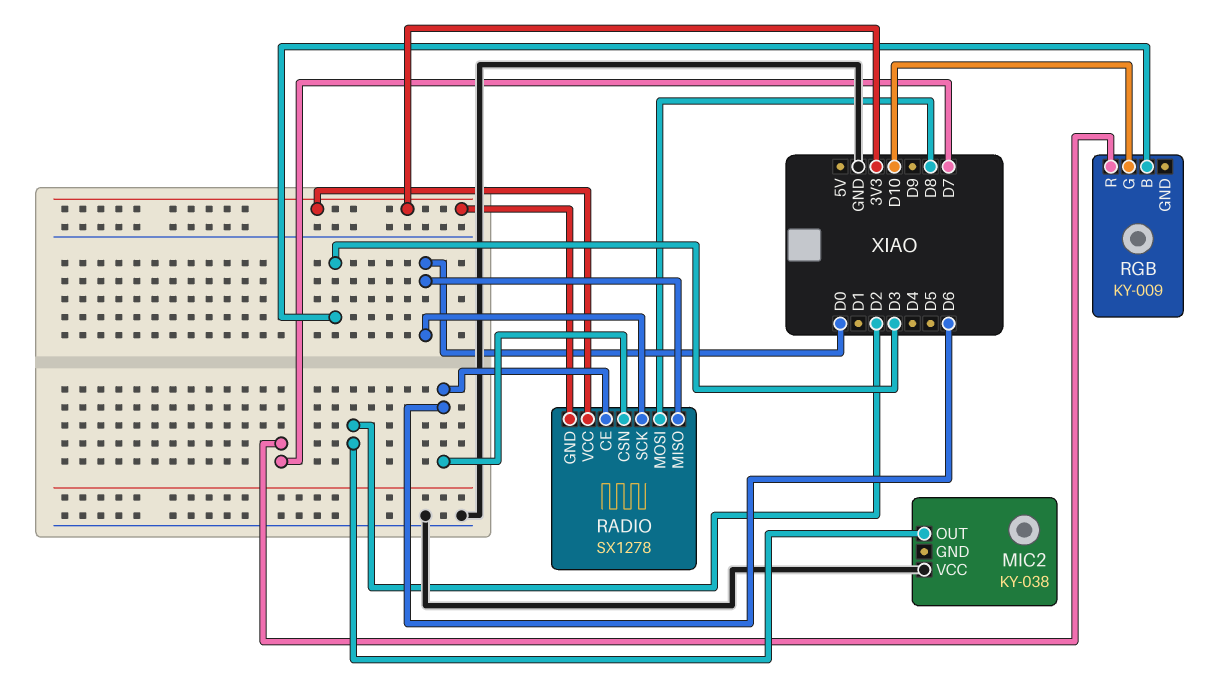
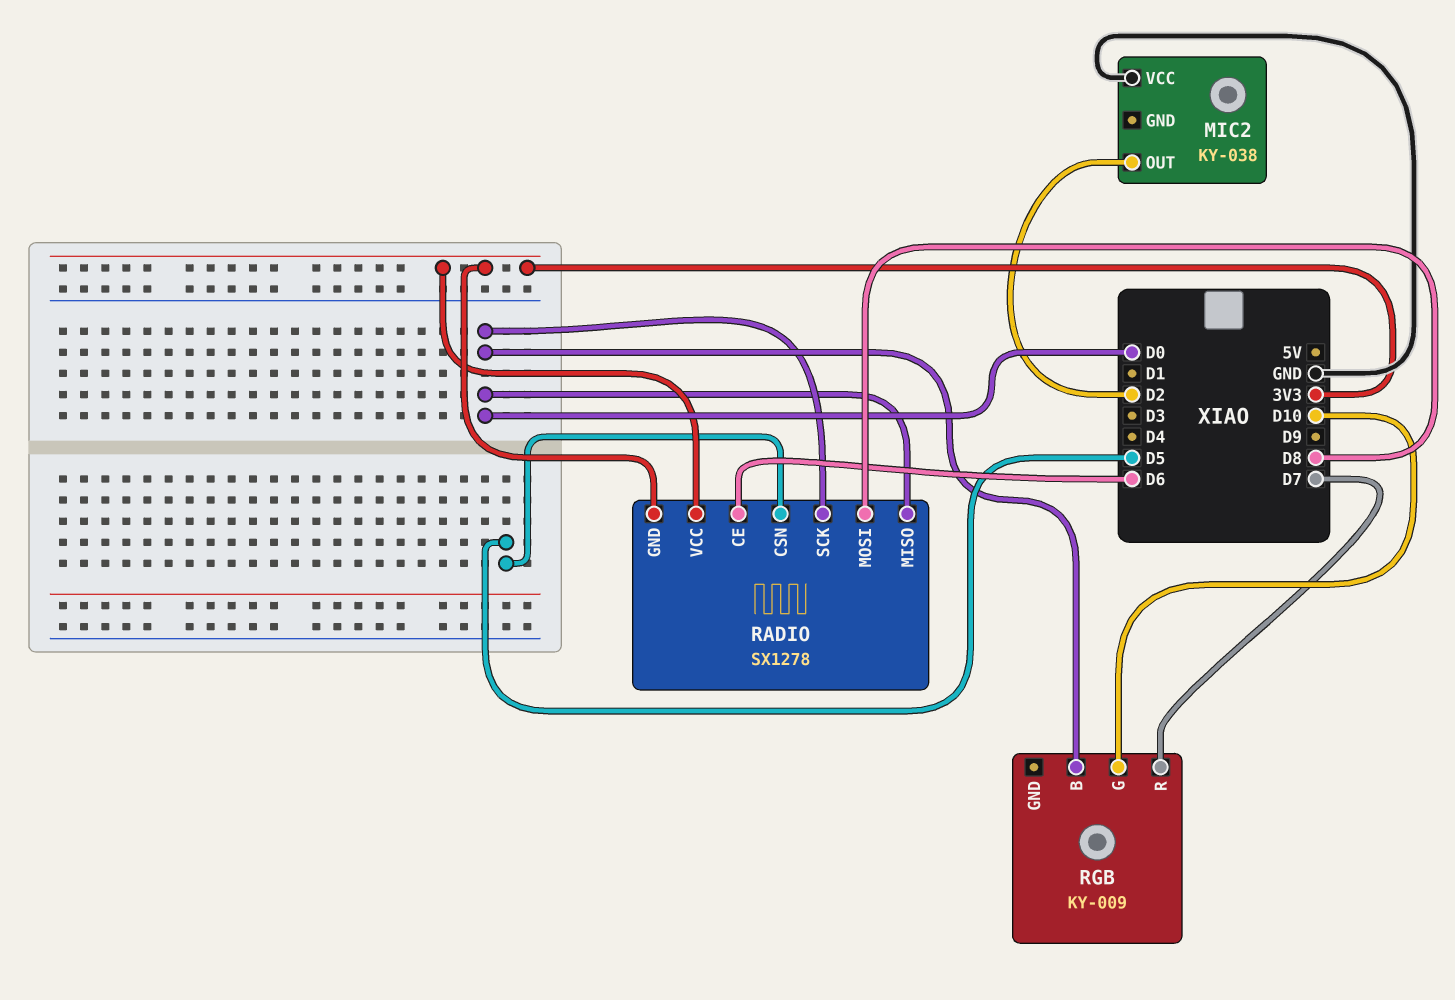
RADIO pin CSN: D6 -> D5
RGB pin B: D3 -> D0

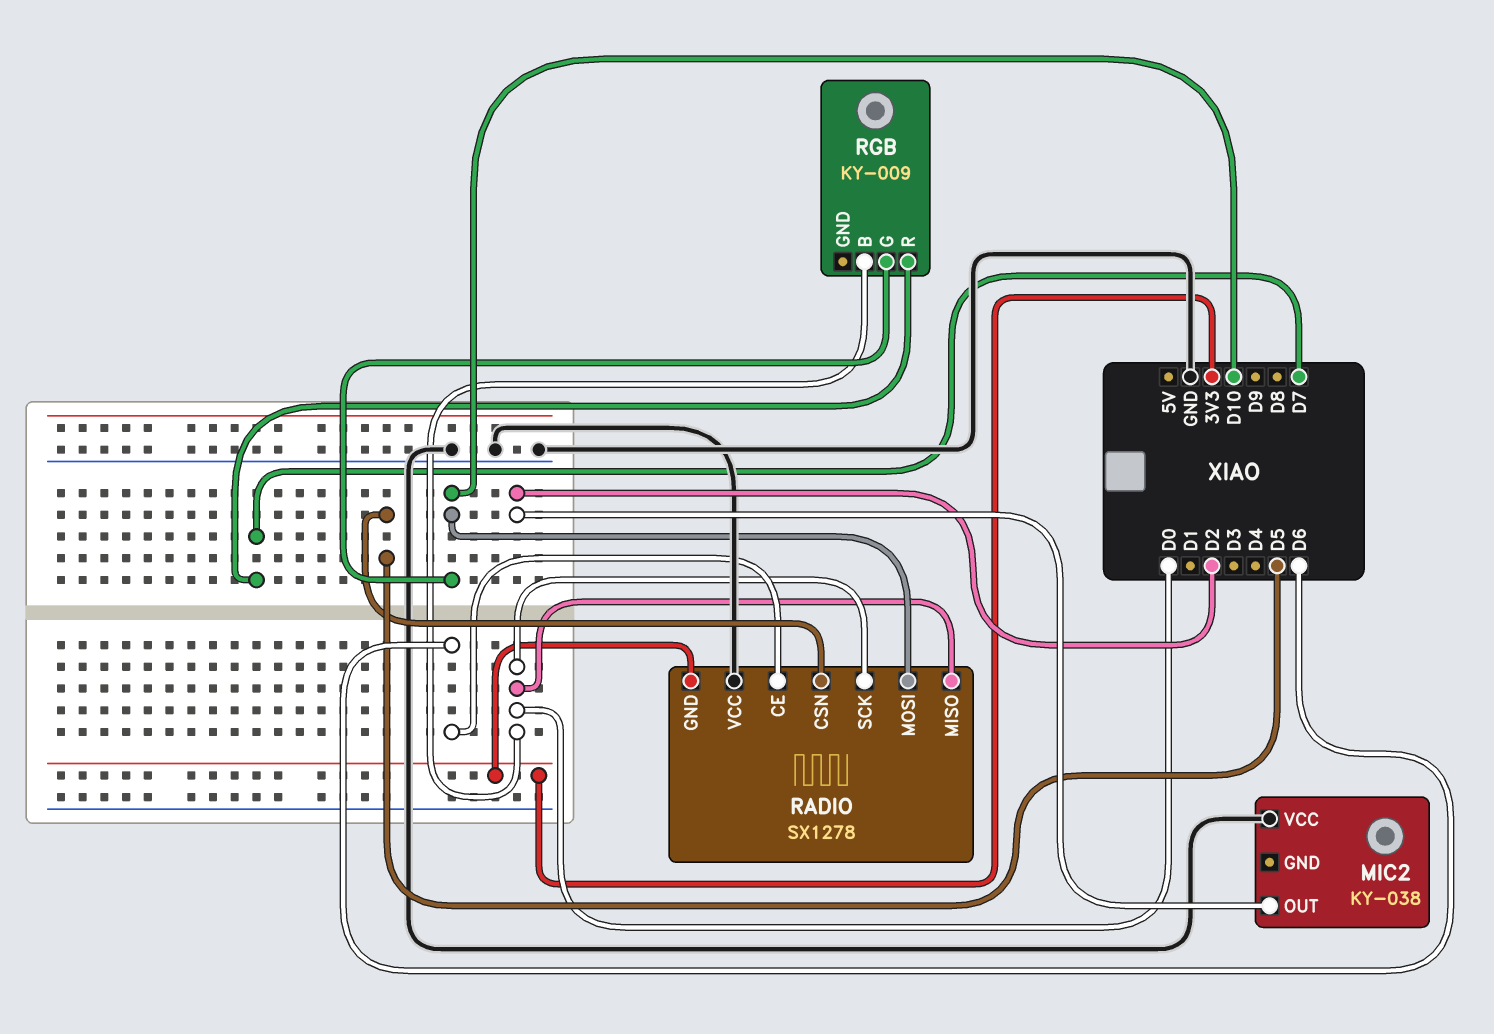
RADIO pin MOSI: D8 -> D10
RADIO pin VCC: 3V3 -> GND

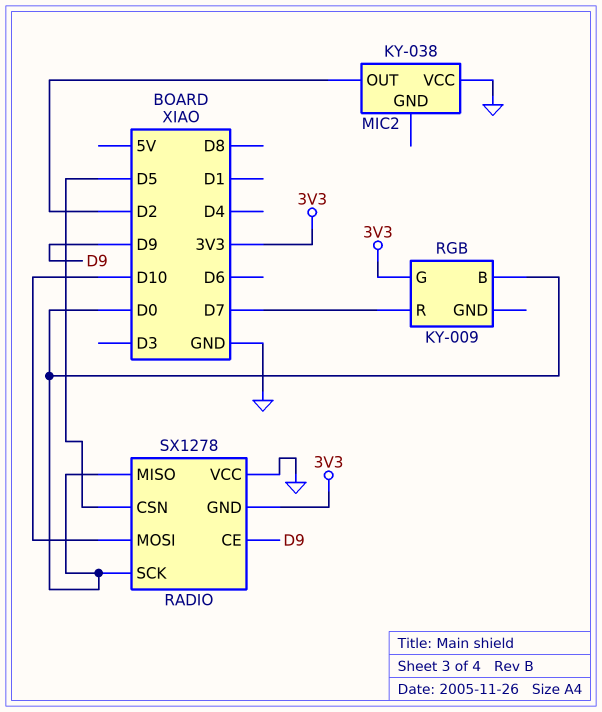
RADIO pin CE: D6 -> D9
RGB pin G: D10 -> 3V3

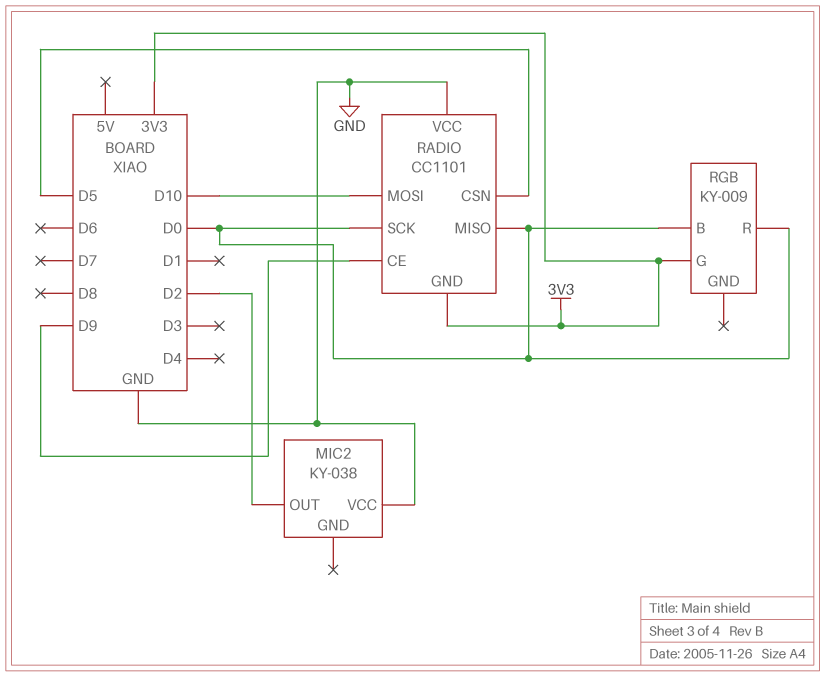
RADIO: SX1278 -> CC1101
RGB pin R: D7 -> D0

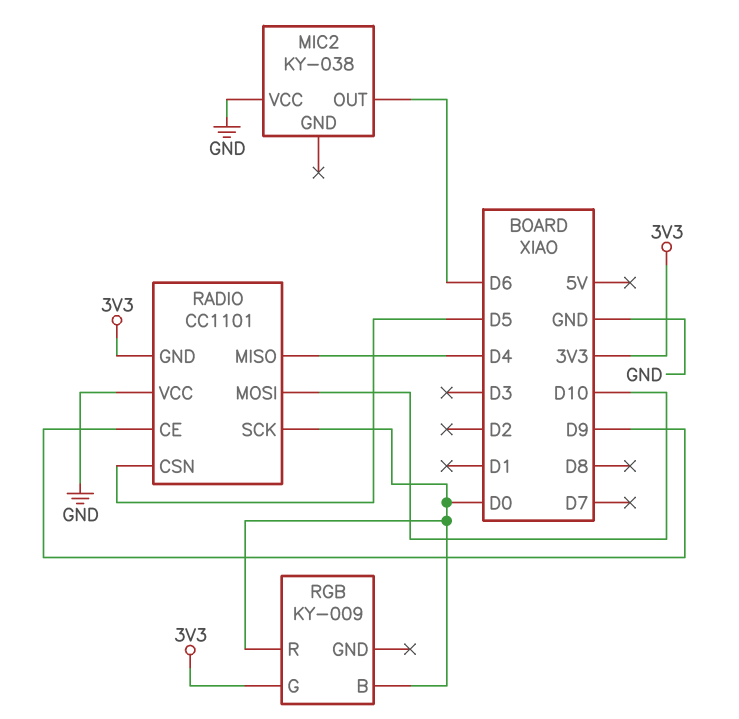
MIC2 pin OUT: D2 -> D6
RADIO pin MISO: D0 -> D4

